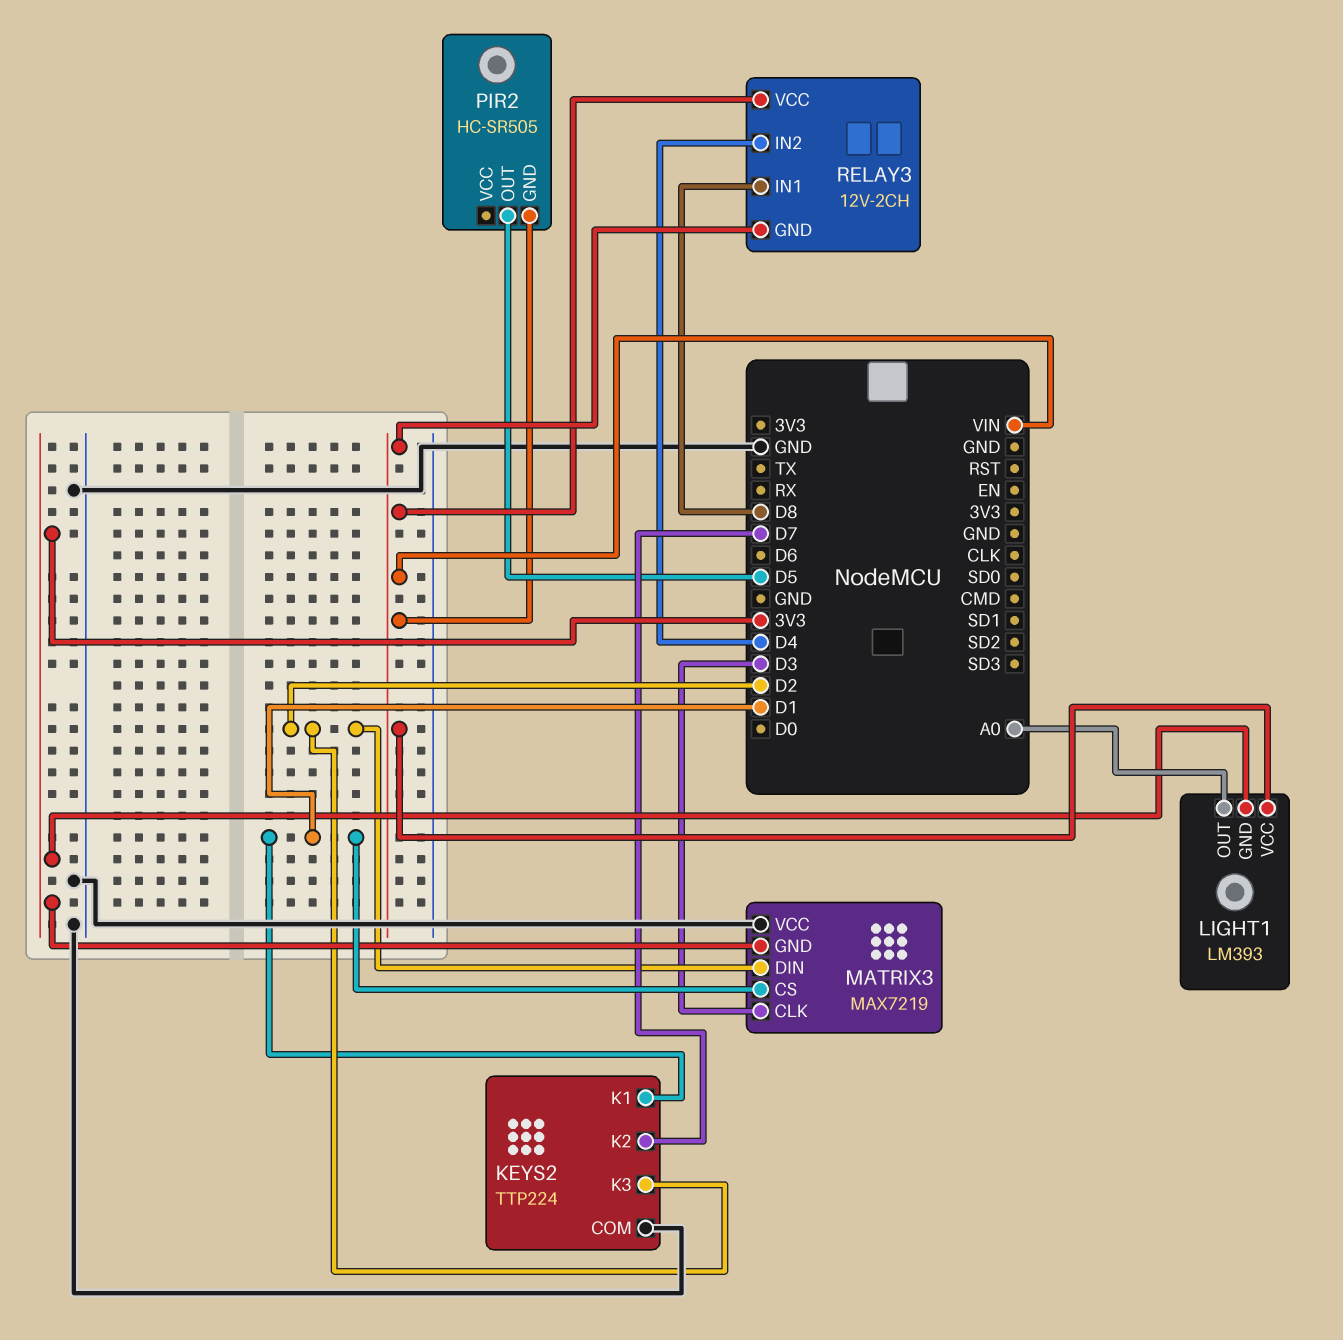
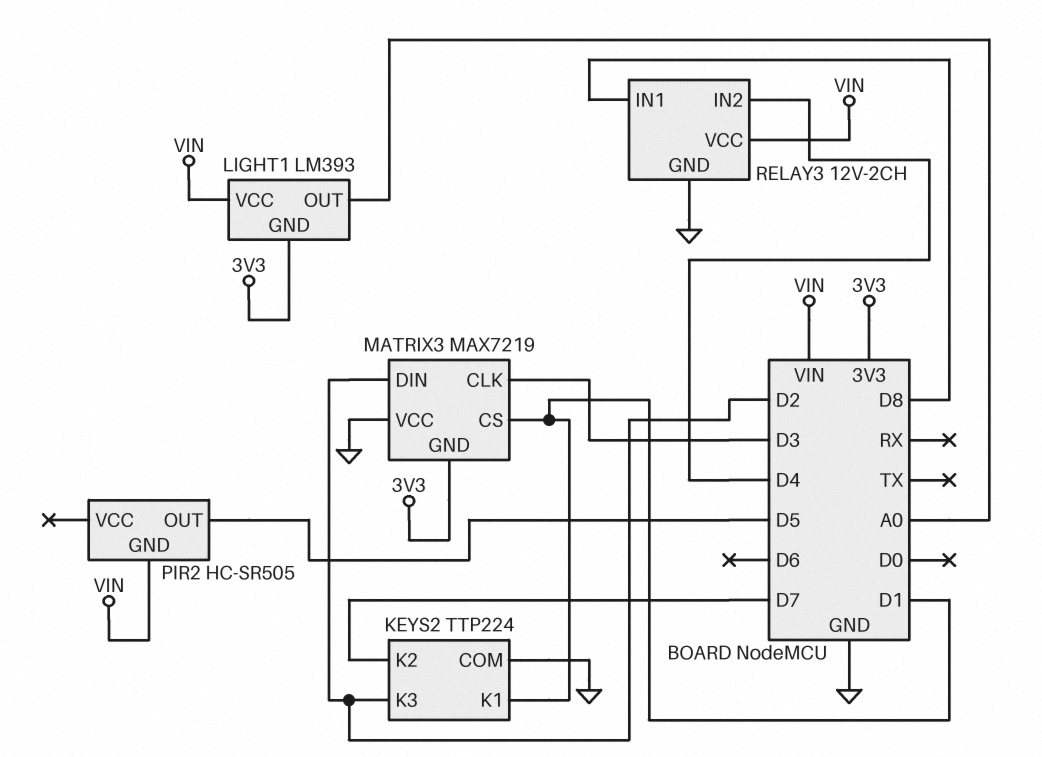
RELAY3 pin GND: VIN -> GND

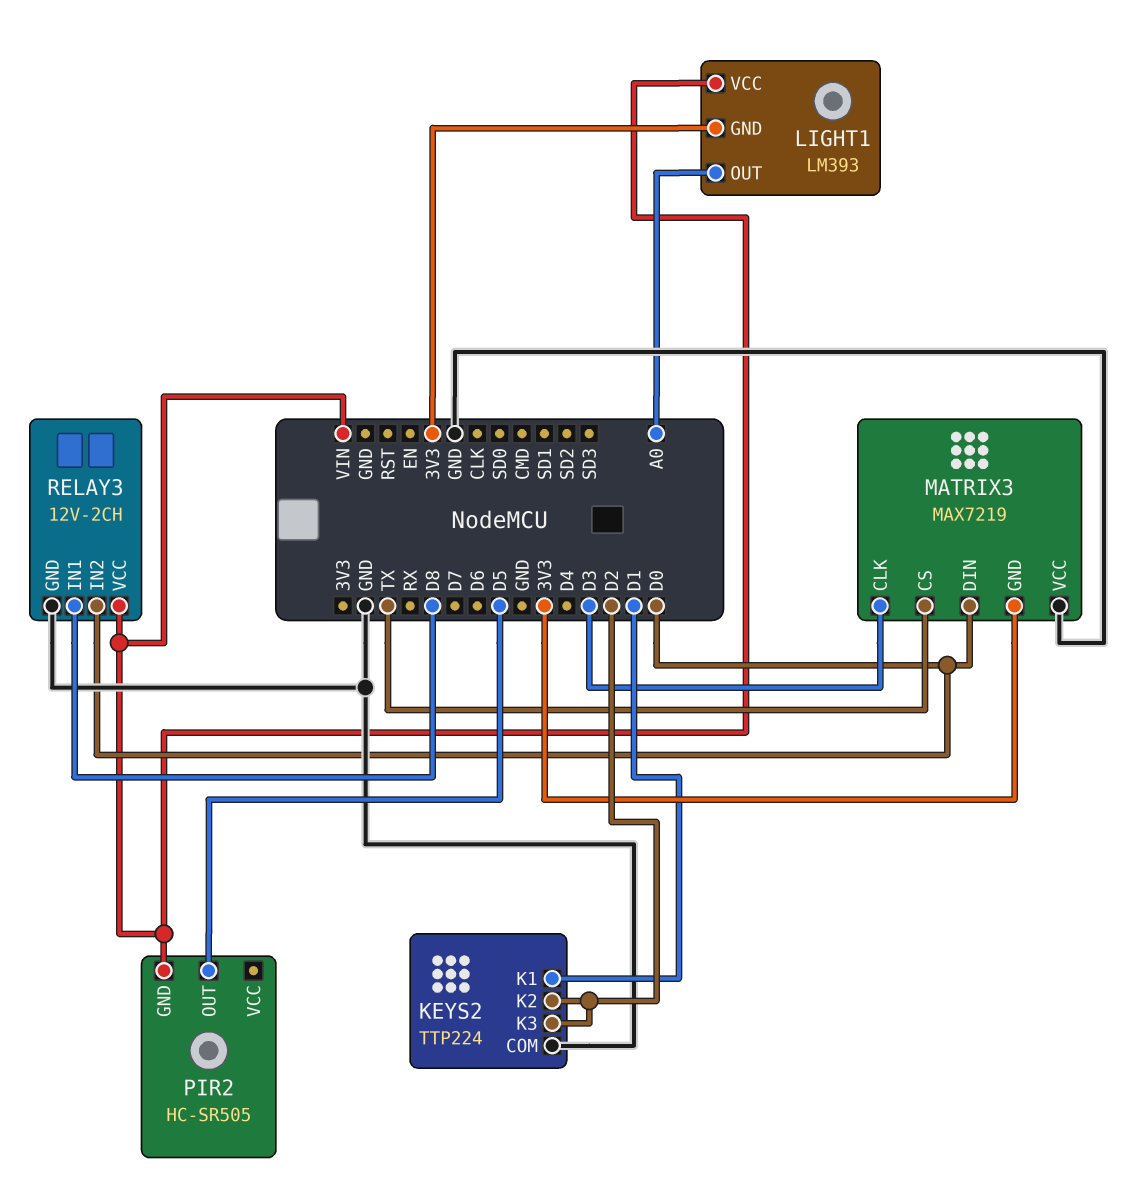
KEYS2 pin K2: D7 -> D2
MATRIX3 pin CS: D1 -> TX
MATRIX3 pin DIN: D2 -> D0
RELAY3 pin IN2: D4 -> D0

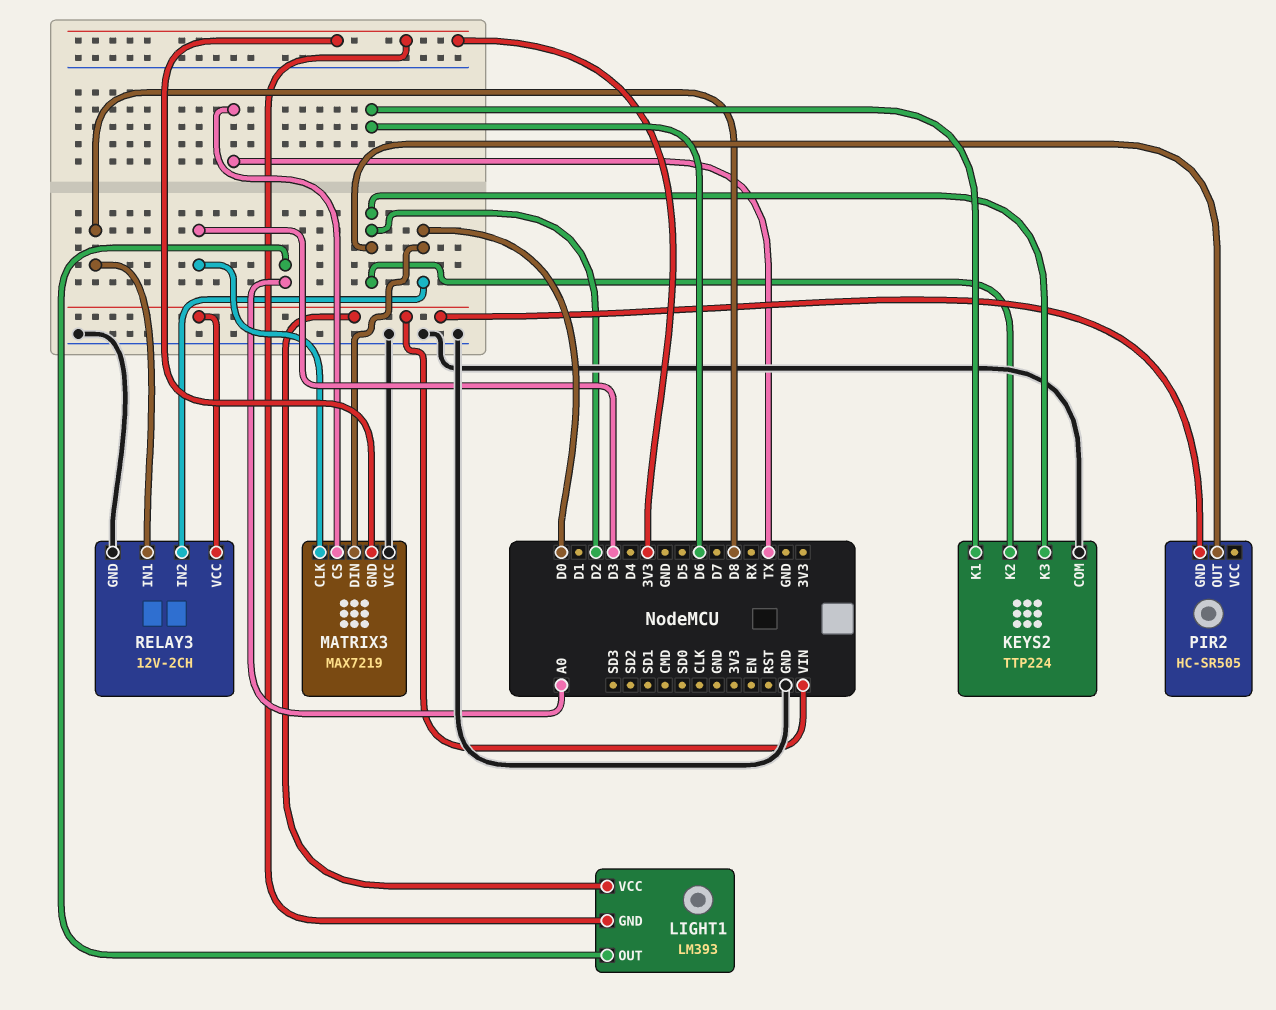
KEYS2 pin K1: D1 -> D6
PIR2 pin OUT: D5 -> D2

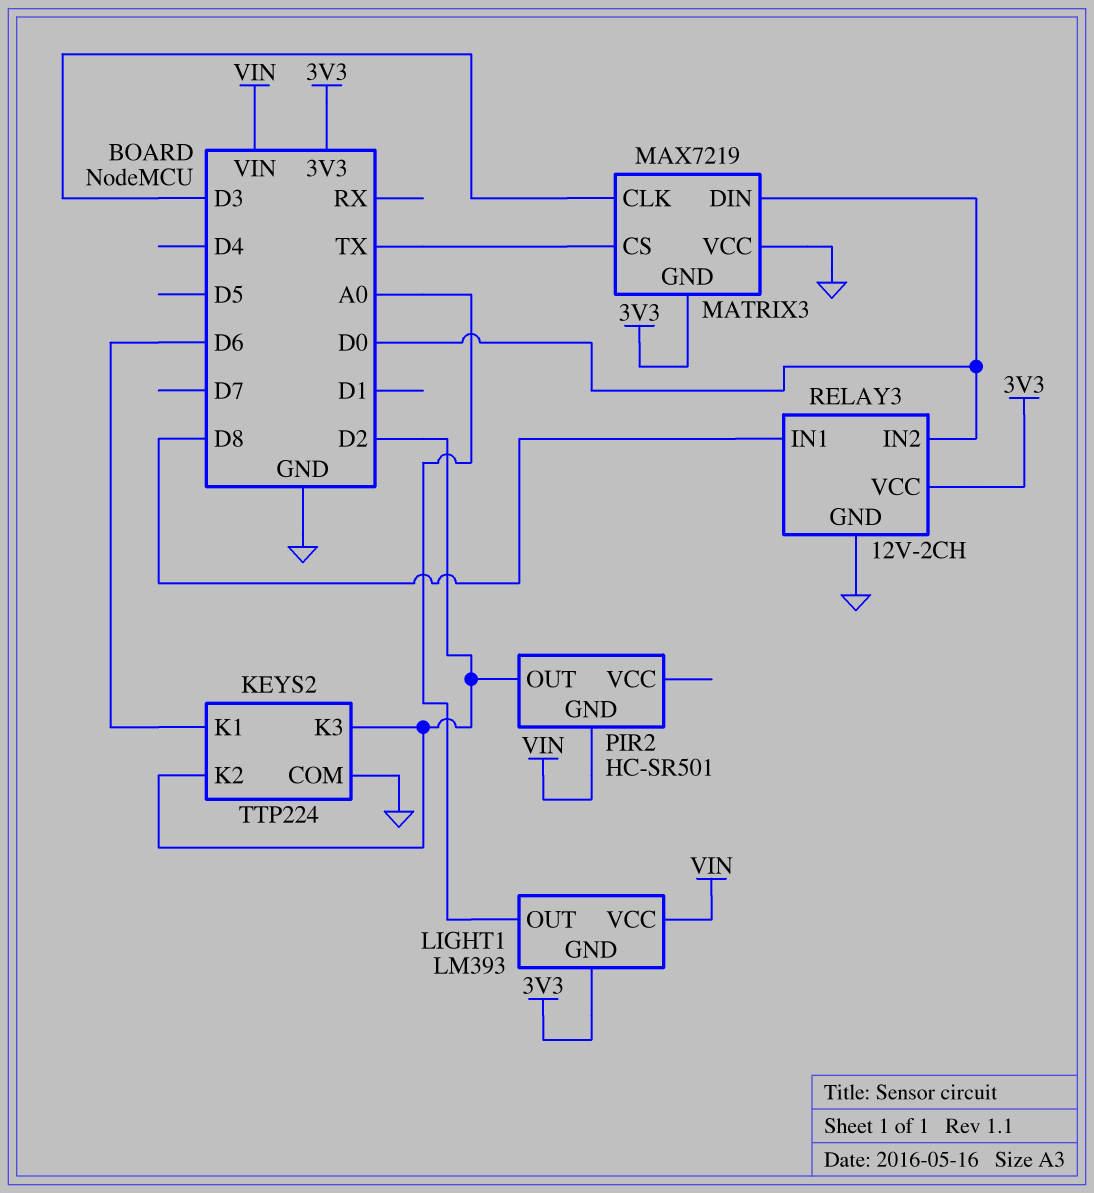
PIR2: HC-SR505 -> HC-SR501
RELAY3 pin VCC: VIN -> 3V3

